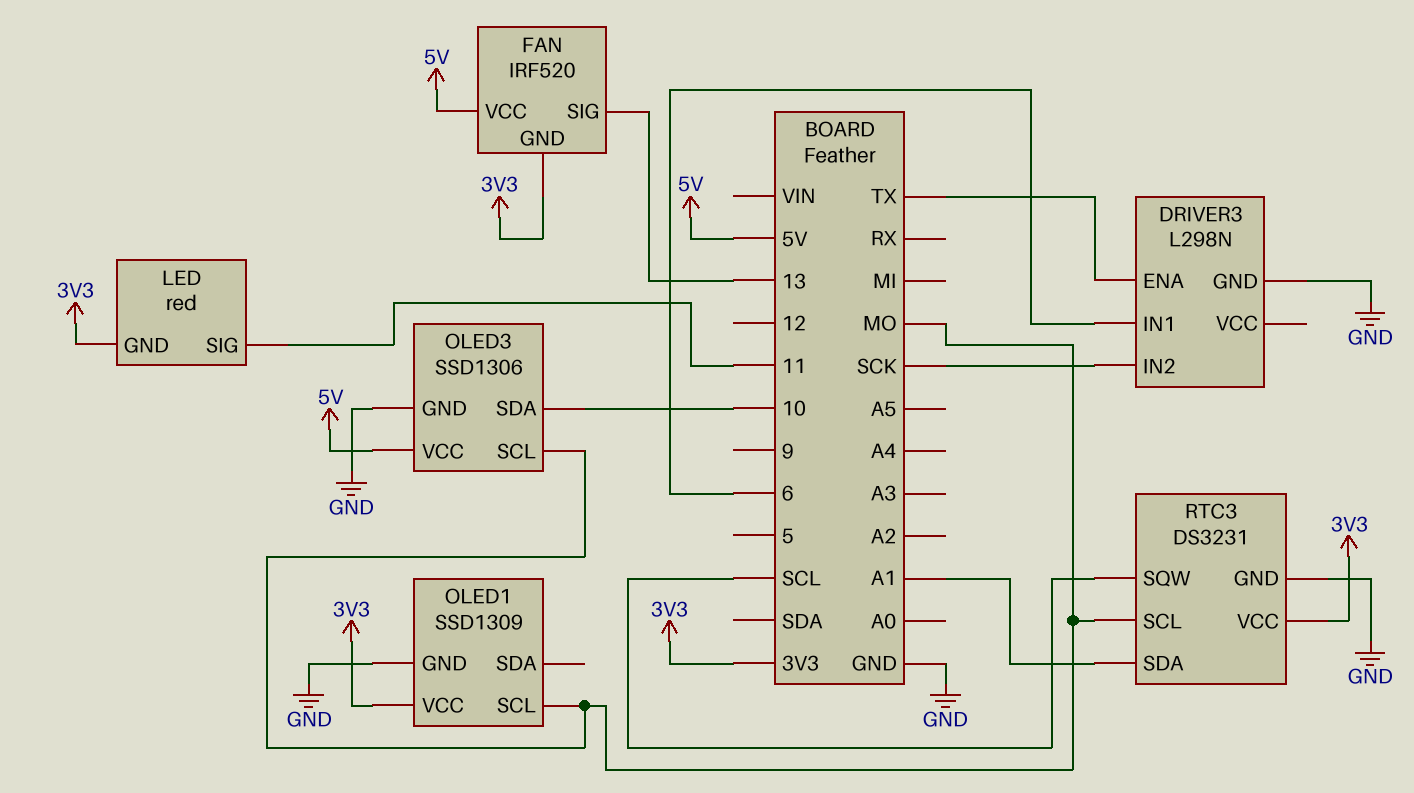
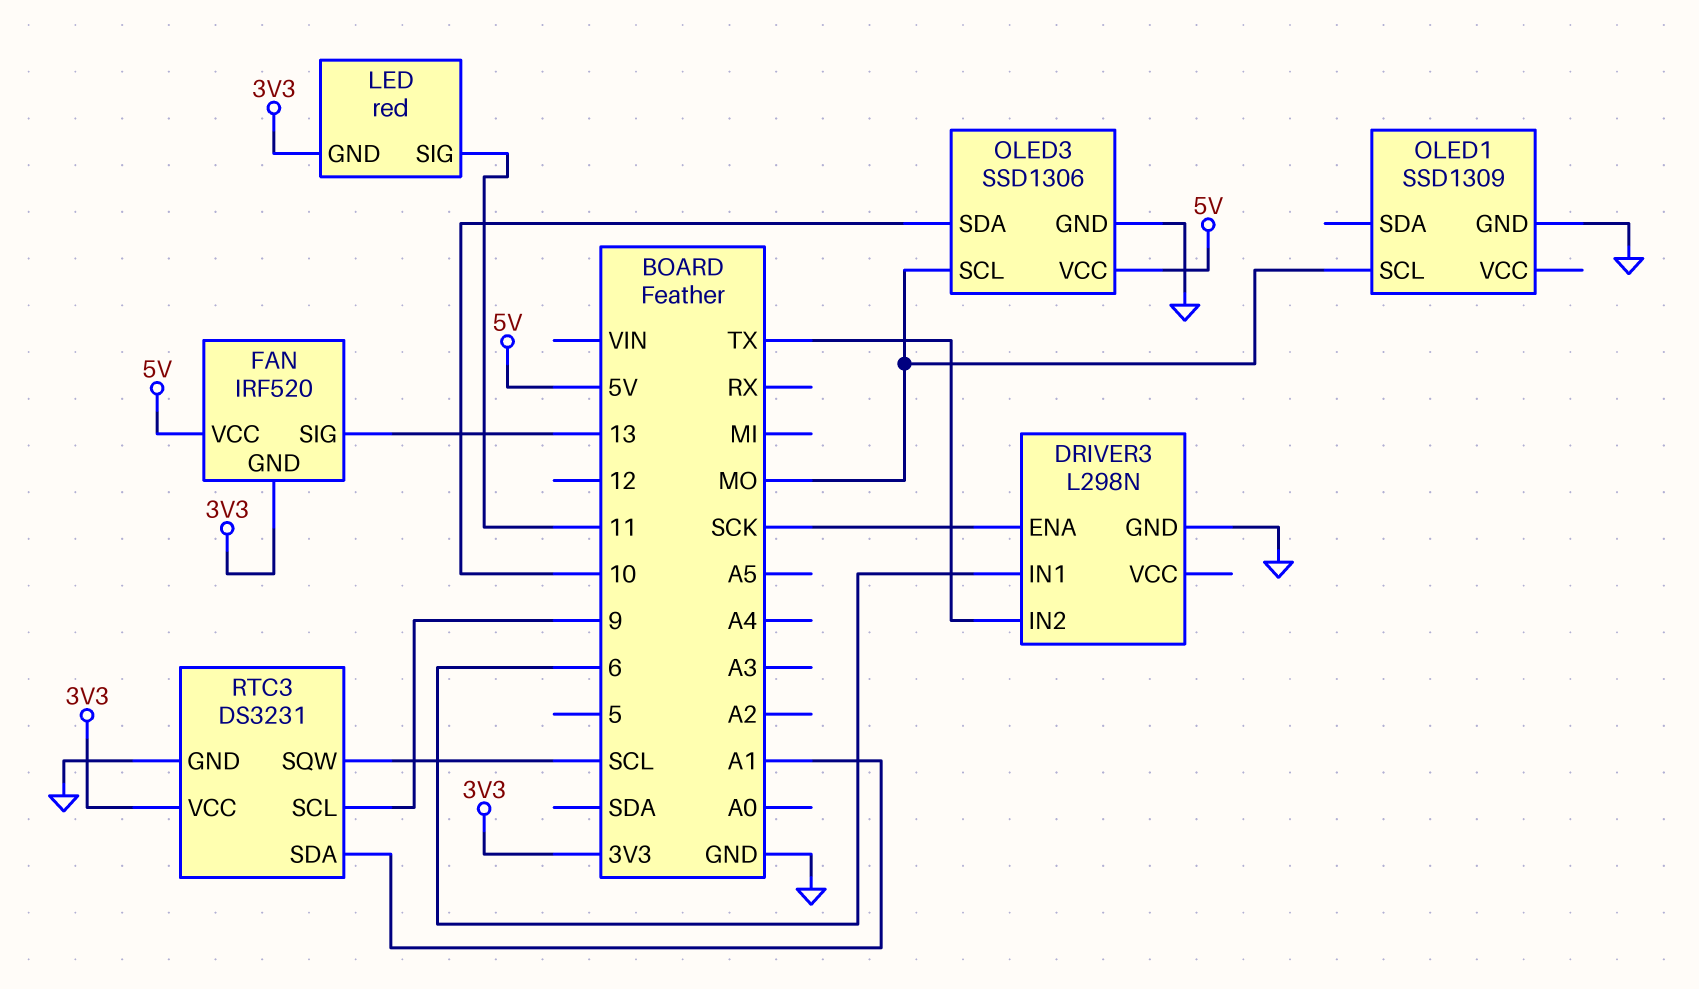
DRIVER3 pin ENA: TX -> SCK
DRIVER3 pin IN2: SCK -> TX
OLED1 pin VCC: 3V3 -> none
RTC3 pin SCL: MO -> 9

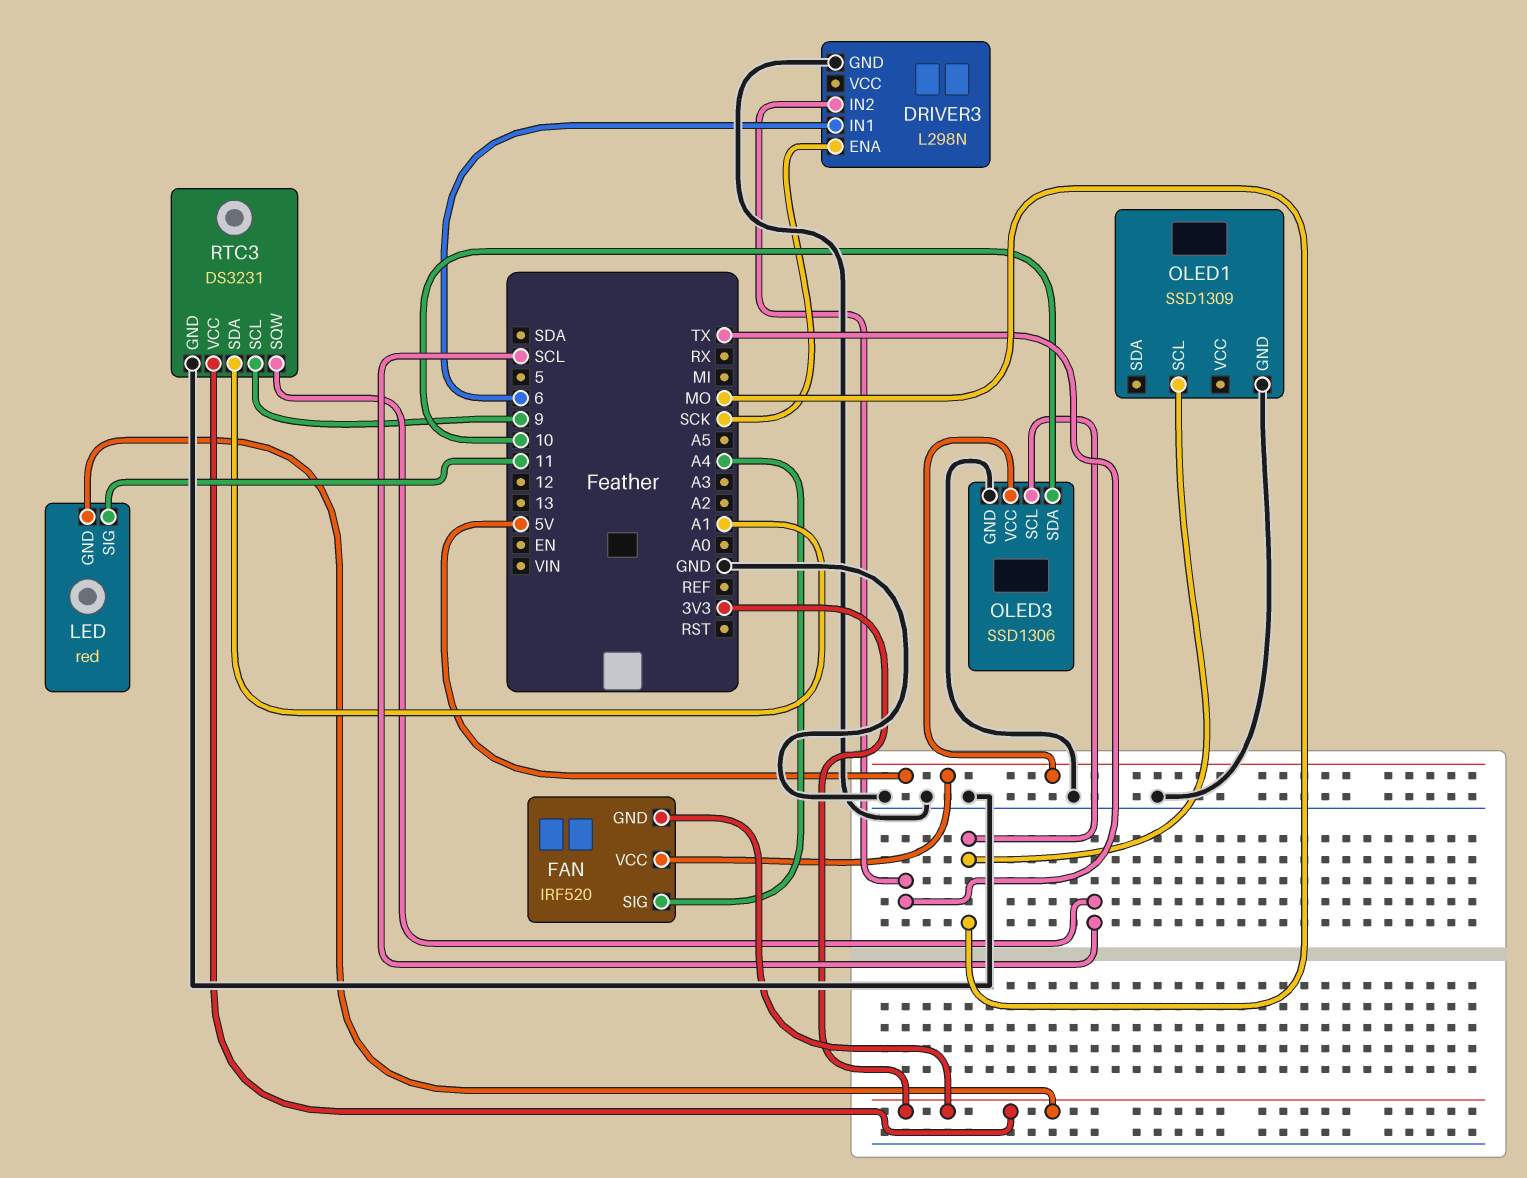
FAN pin SIG: 13 -> A4

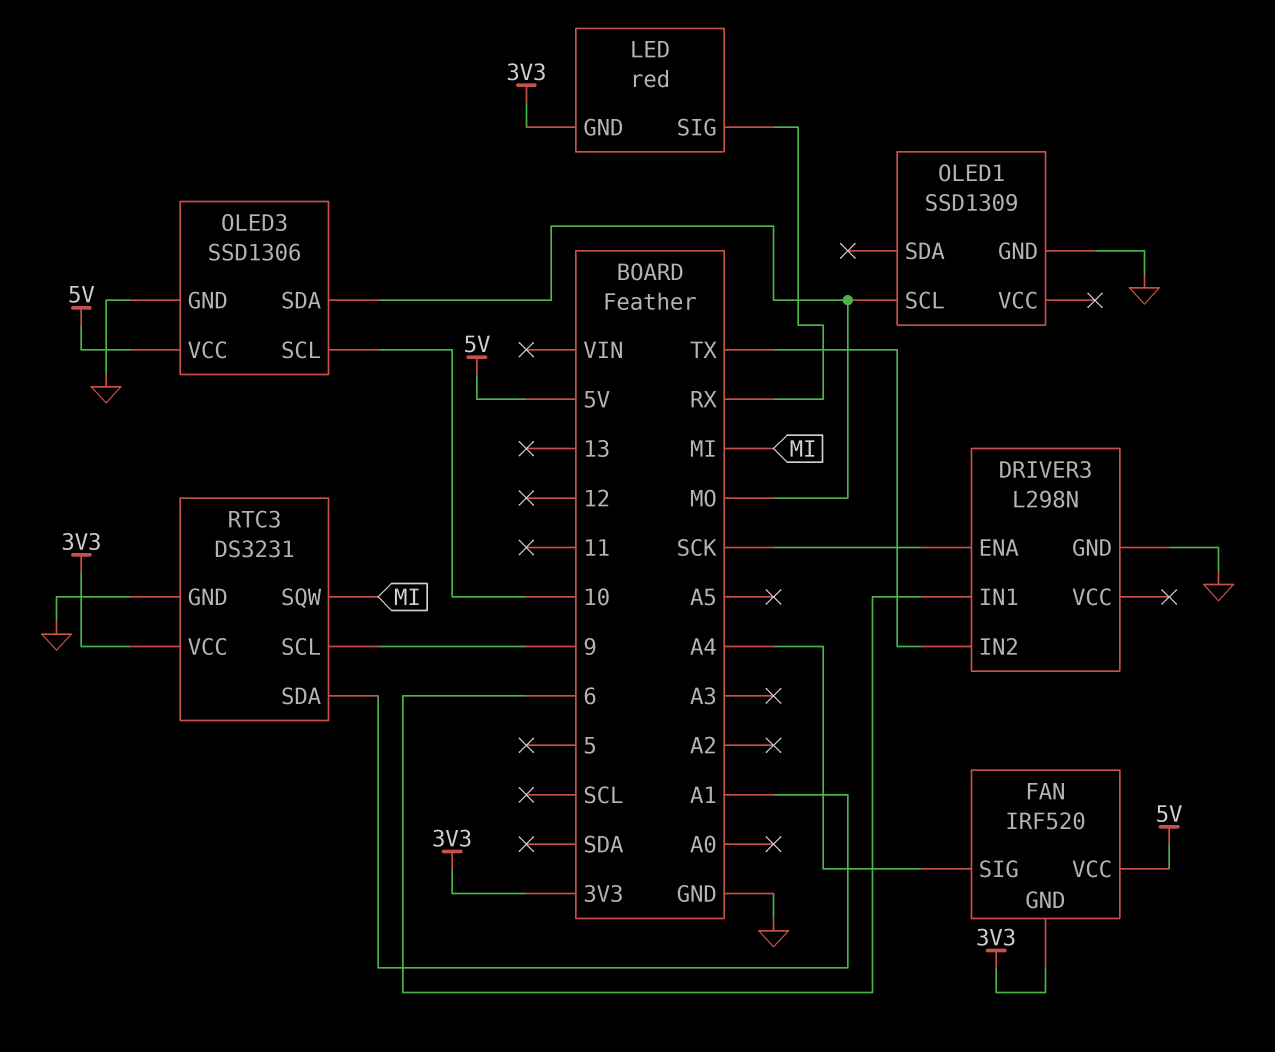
LED pin SIG: 11 -> RX
OLED3 pin SCL: MO -> 10
OLED3 pin SDA: 10 -> MO
RTC3 pin SQW: SCL -> MI

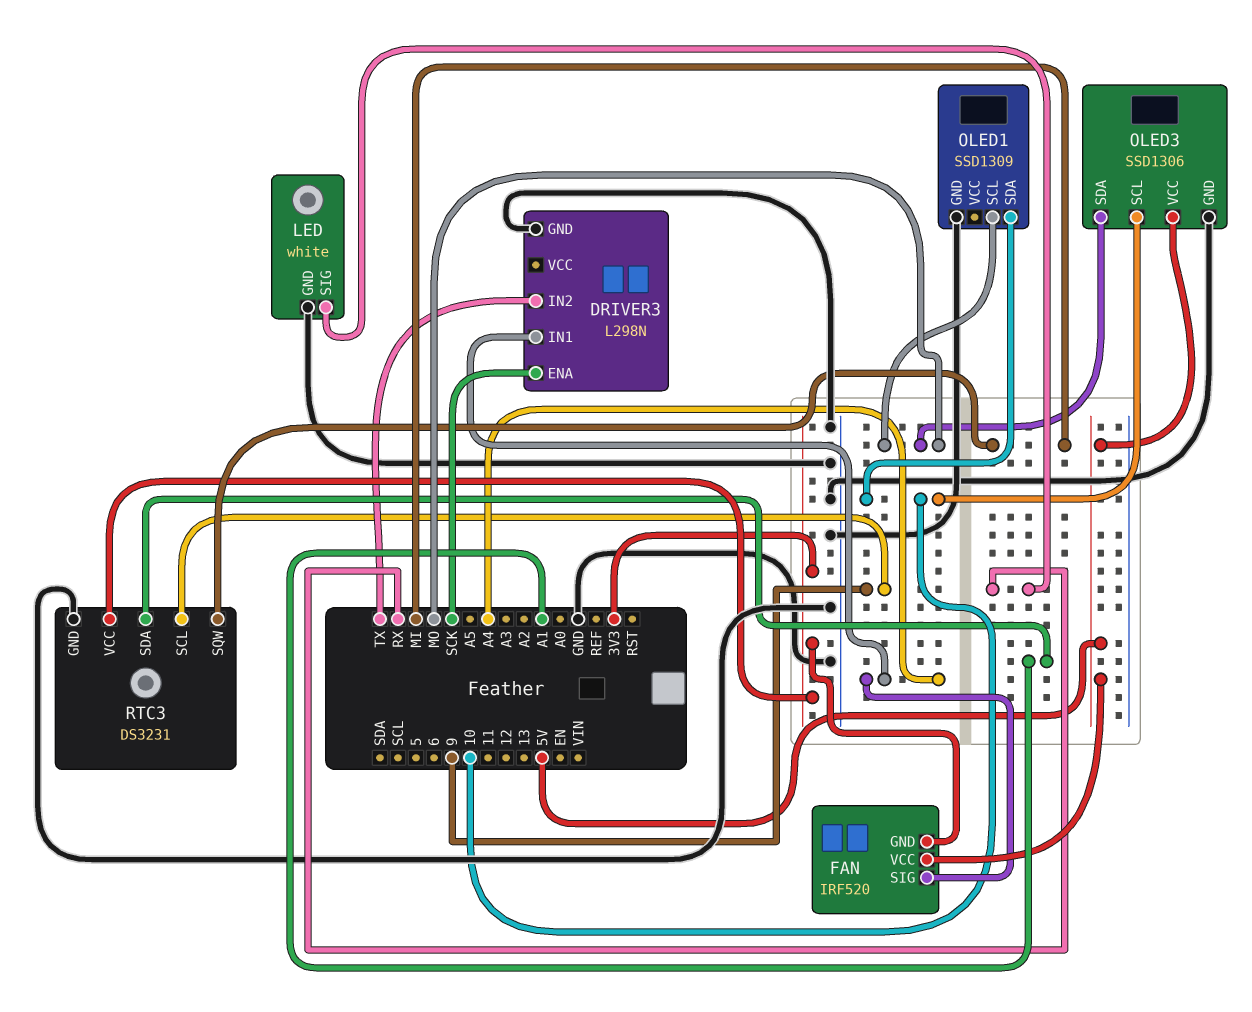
DRIVER3 pin IN1: 6 -> A4
LED: red -> white
LED pin GND: 3V3 -> GND
OLED1 pin SDA: none -> 10

